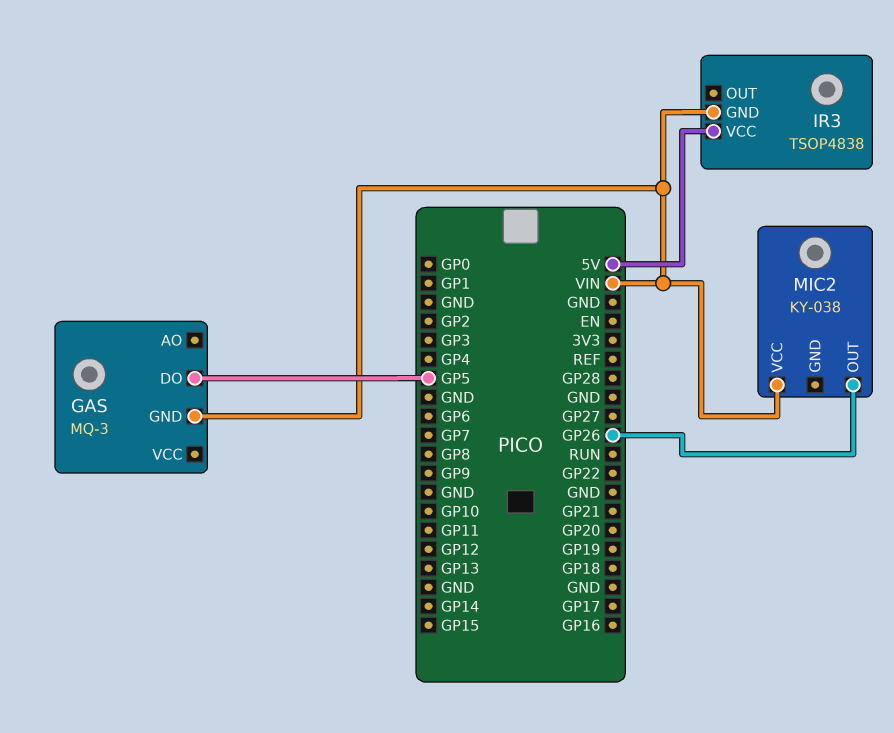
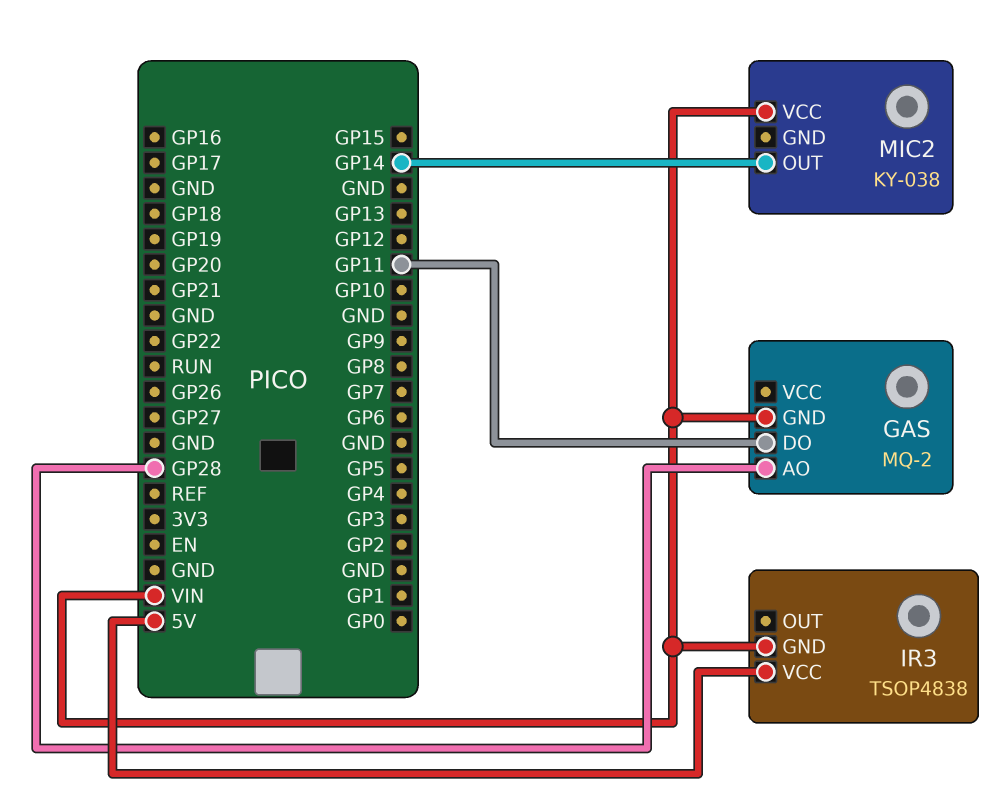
GAS: MQ-3 -> MQ-2
GAS pin AO: none -> GP28
GAS pin DO: GP5 -> GP11
MIC2 pin OUT: GP26 -> GP14

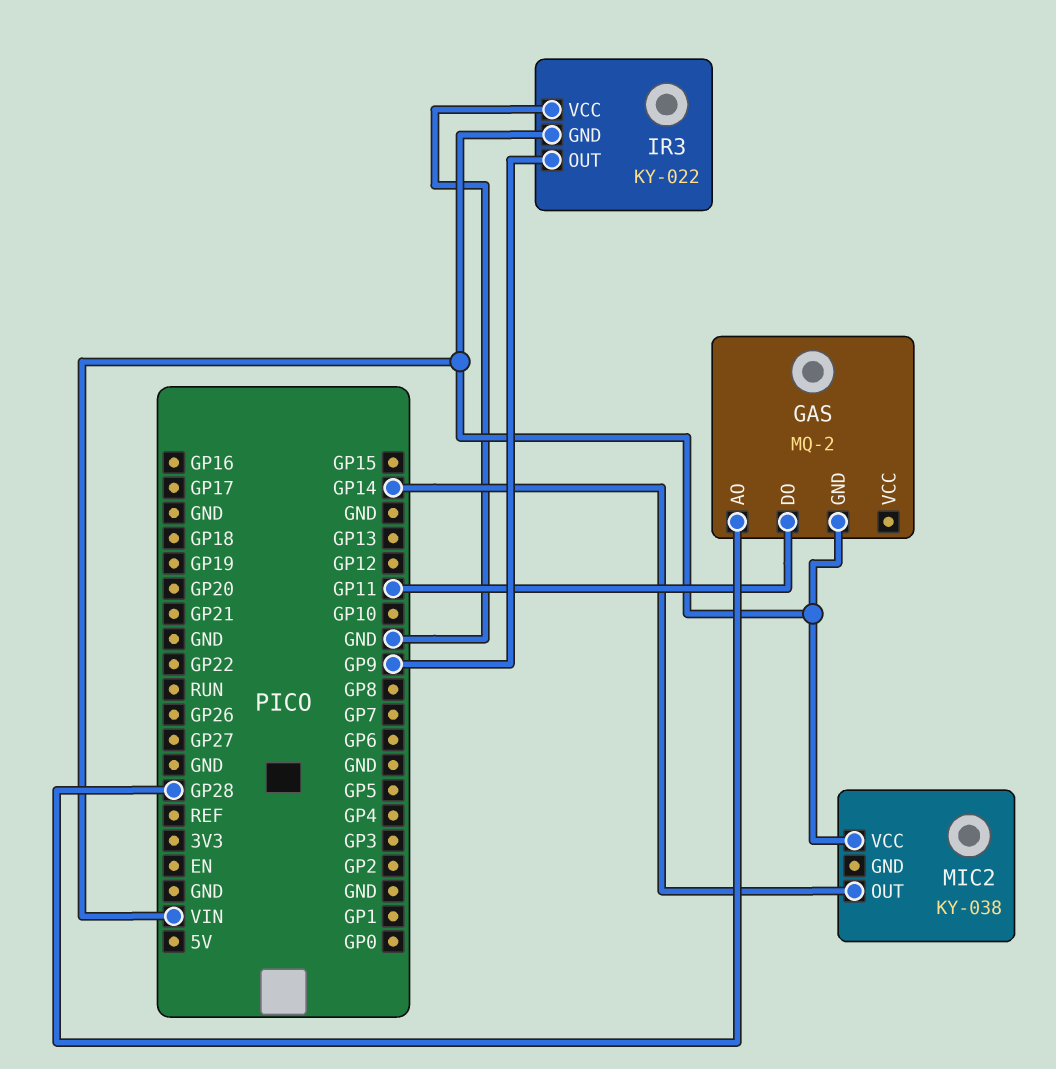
IR3: TSOP4838 -> KY-022
IR3 pin OUT: none -> GP9
IR3 pin VCC: 5V -> GND

